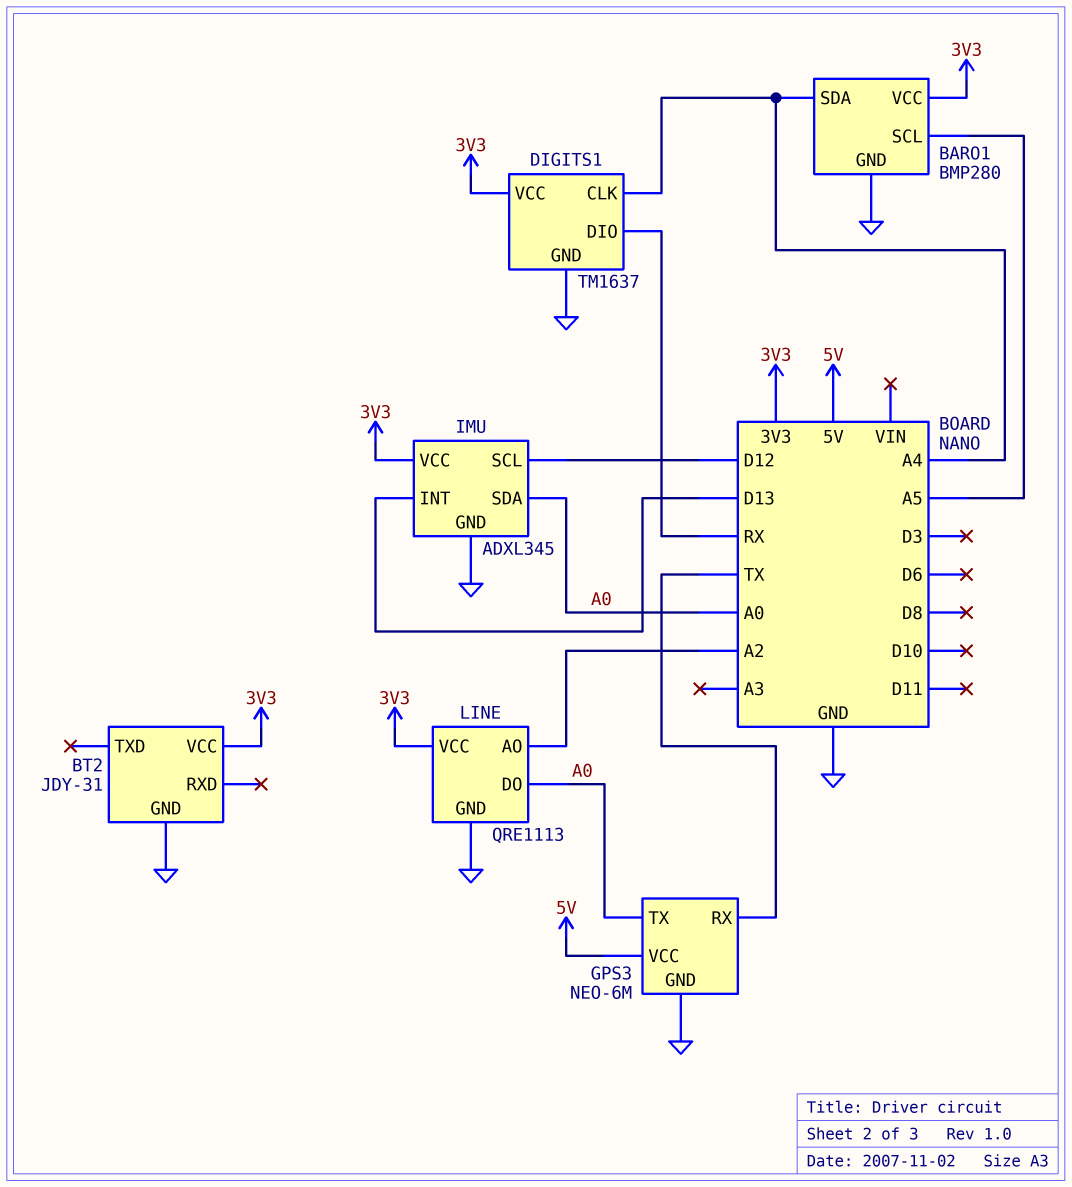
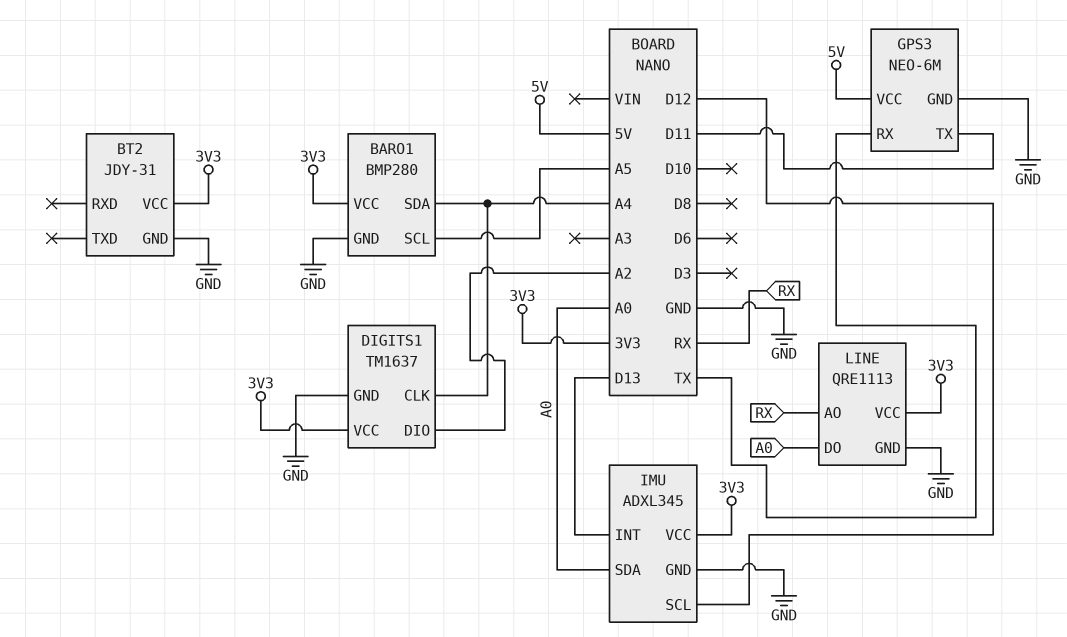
DIGITS1 pin DIO: RX -> A2
GPS3 pin TX: A0 -> D11
LINE pin AO: A2 -> RX

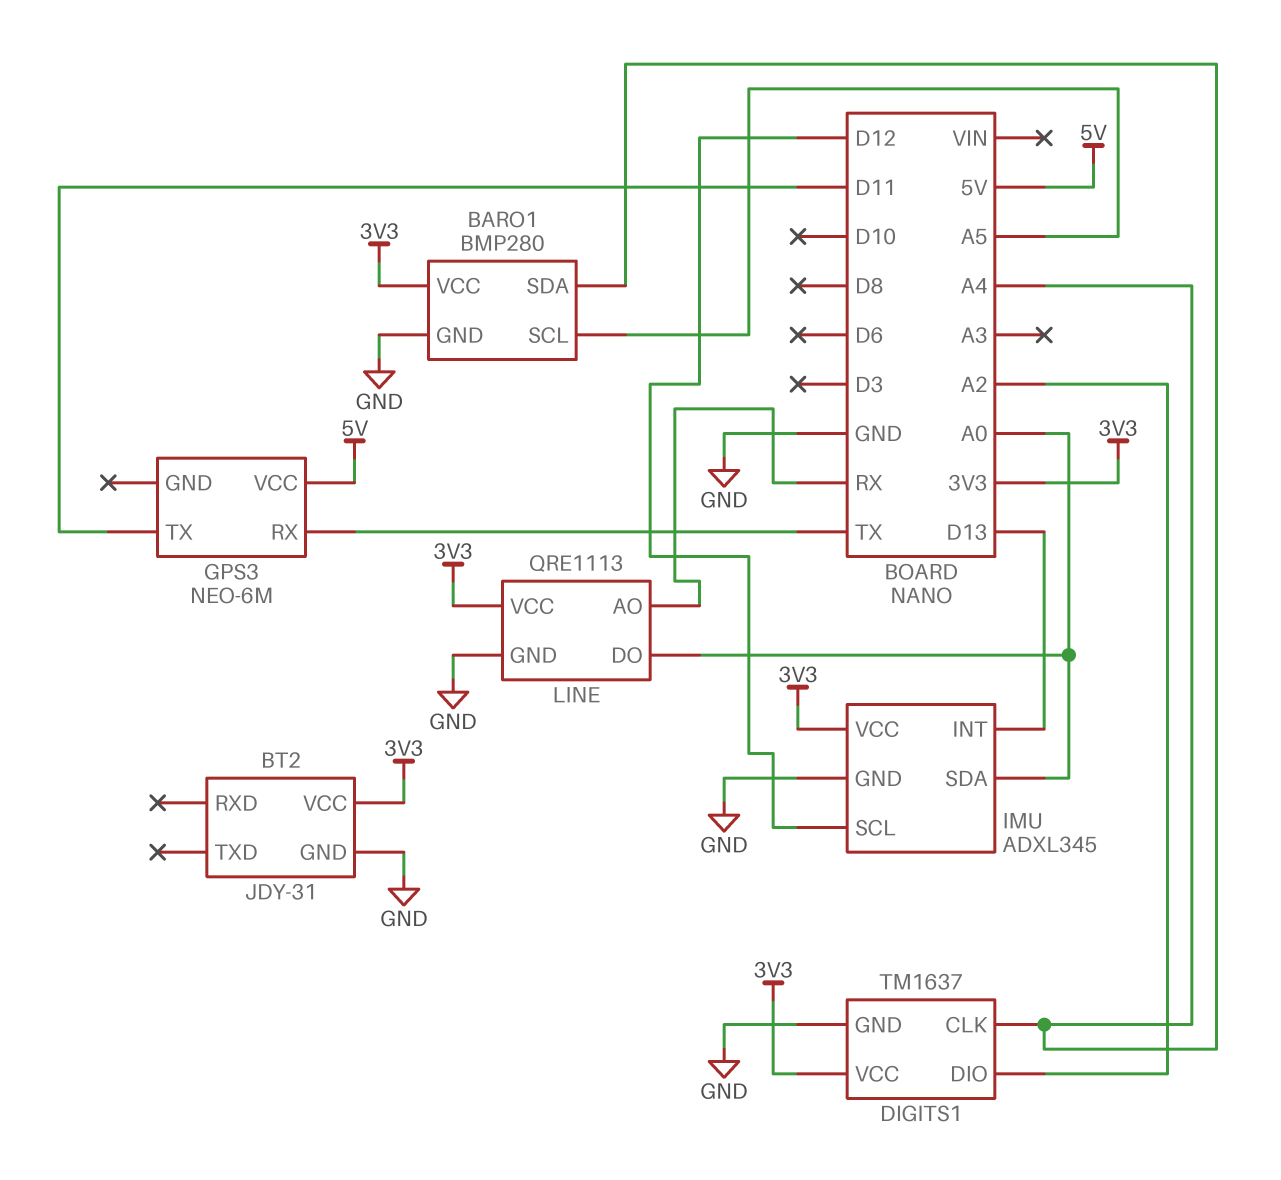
GPS3 pin GND: GND -> none

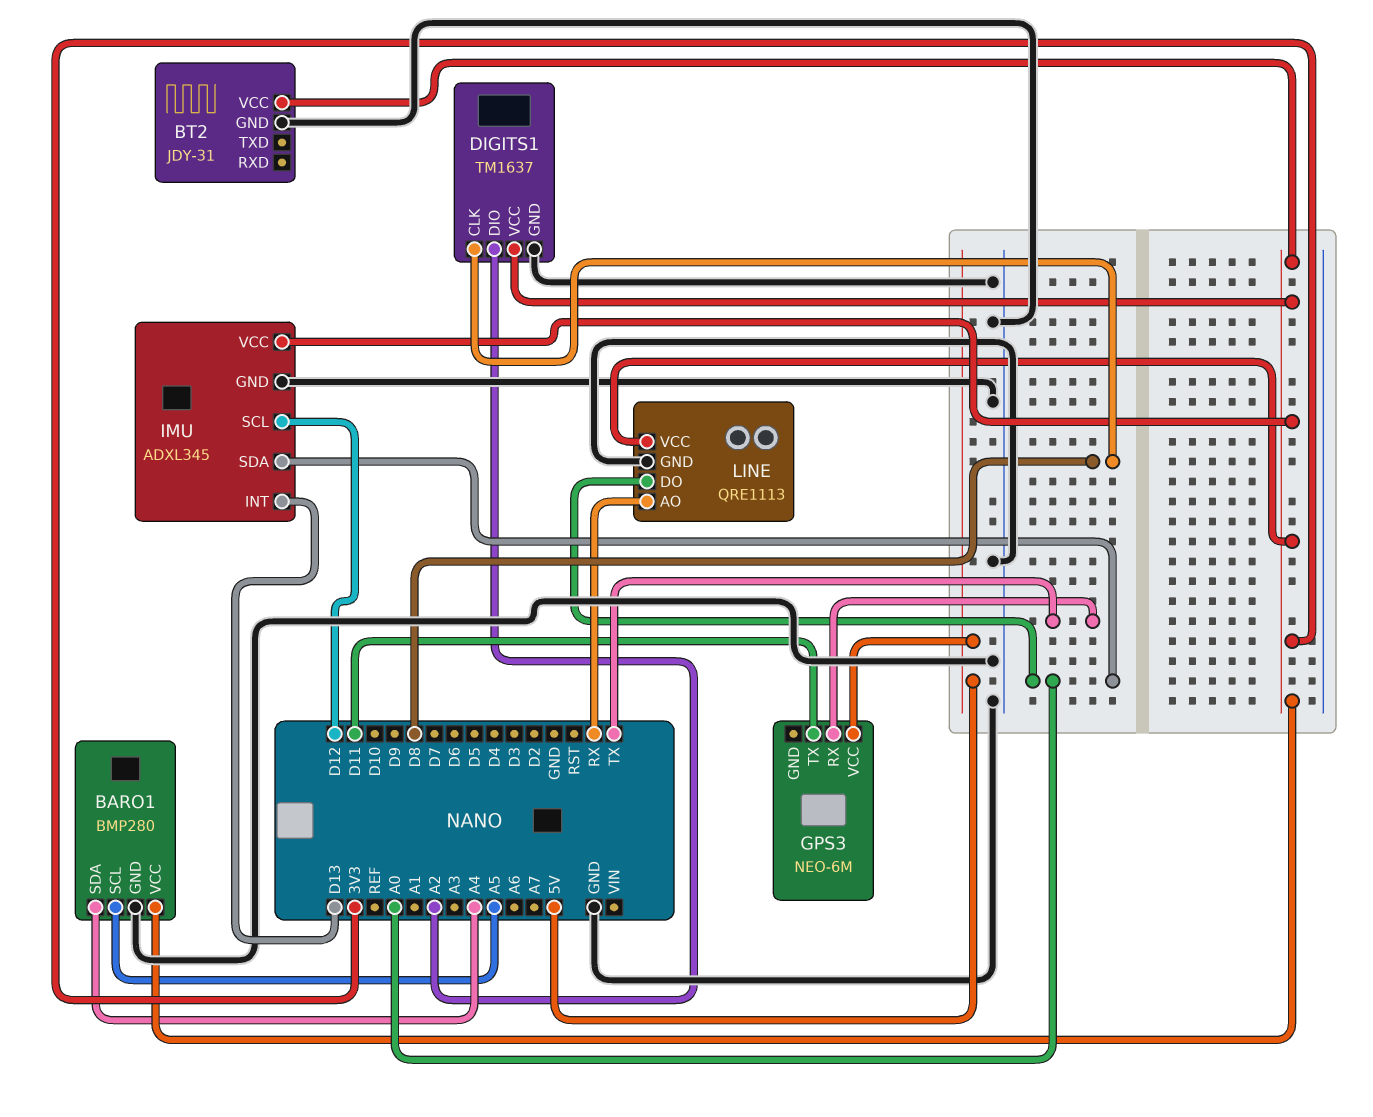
DIGITS1 pin CLK: A4 -> D8

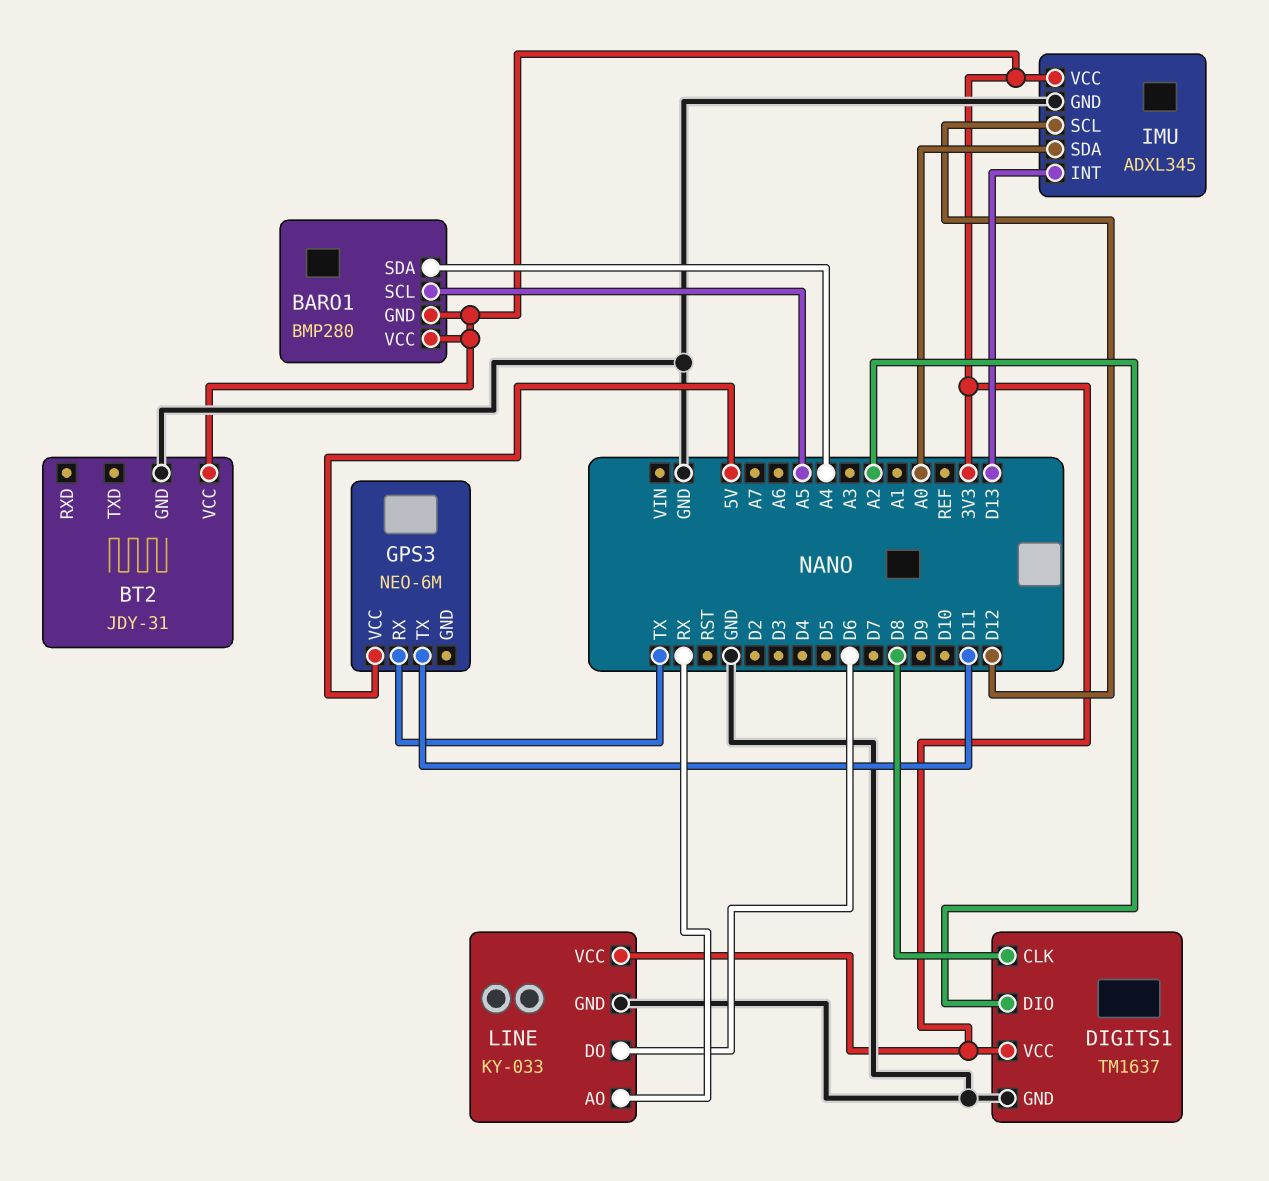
BARO1 pin GND: GND -> 3V3
LINE: QRE1113 -> KY-033
LINE pin DO: A0 -> D6

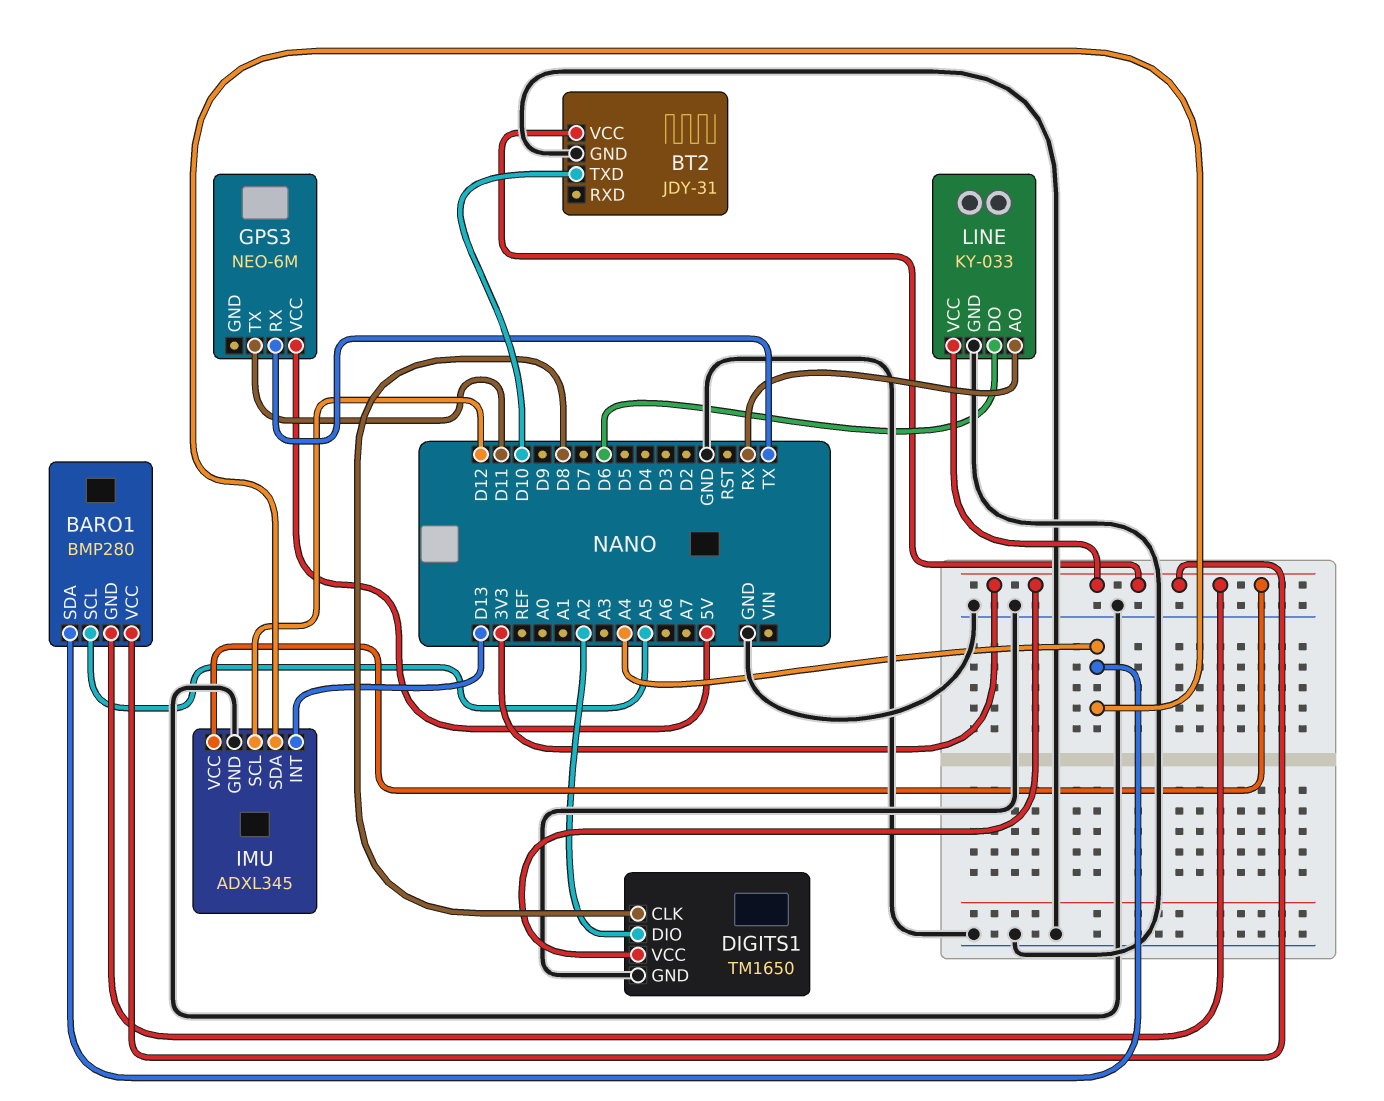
BT2 pin TXD: none -> D10
DIGITS1: TM1637 -> TM1650
IMU pin SDA: A0 -> A4

